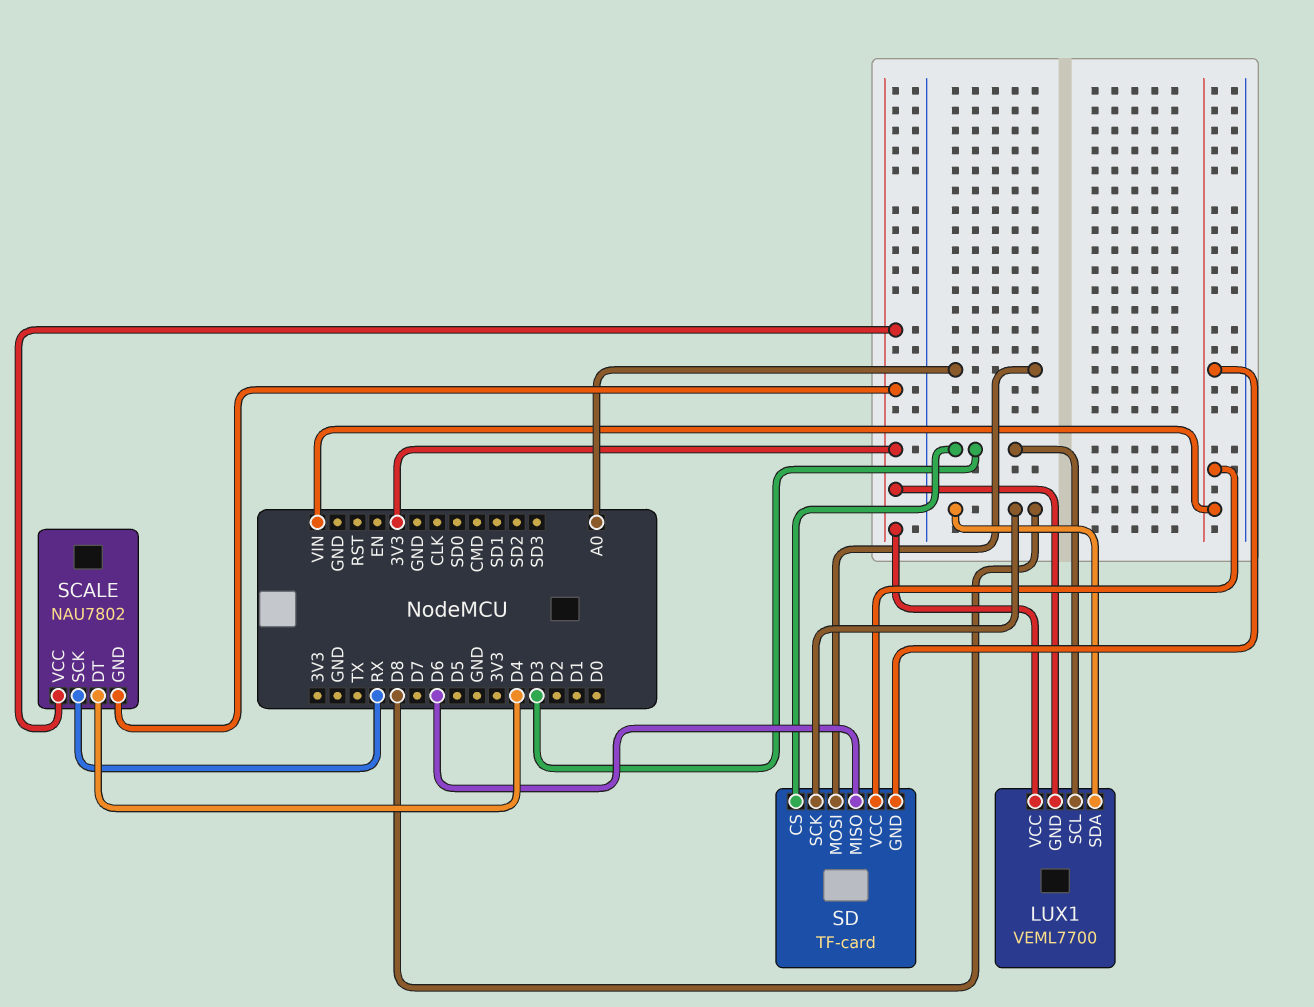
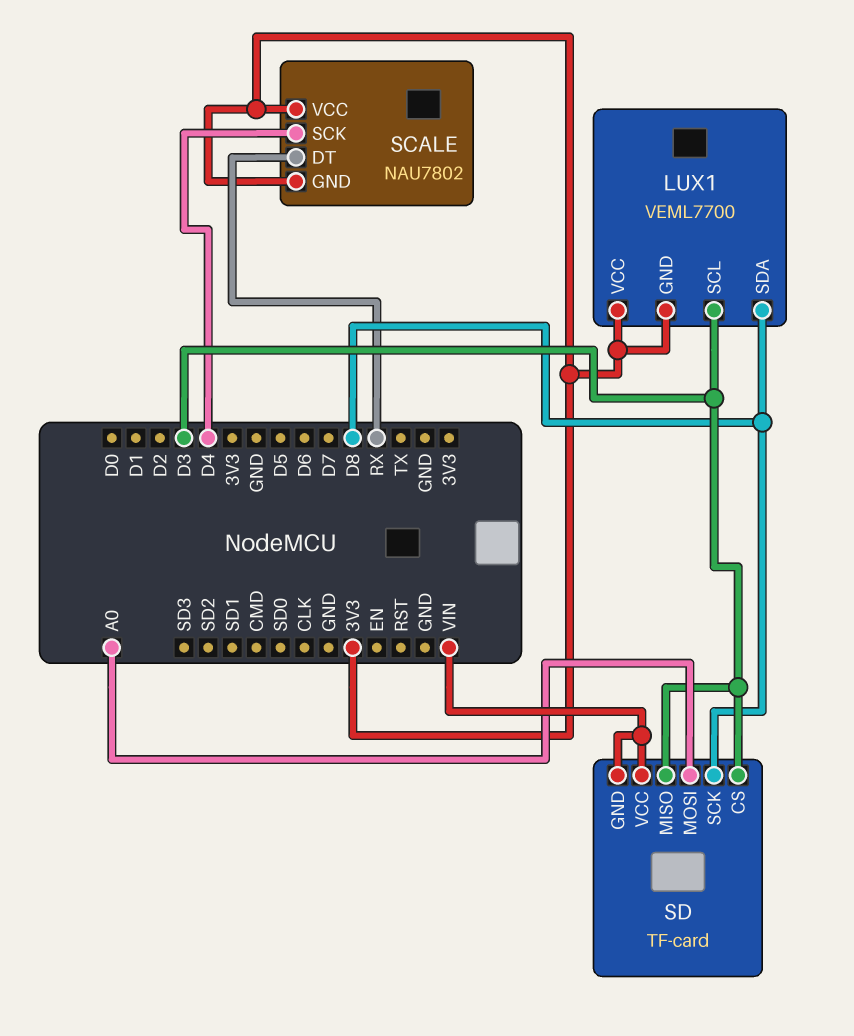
SCALE pin DT: D4 -> RX
SCALE pin SCK: RX -> D4
SD pin MISO: D6 -> D3

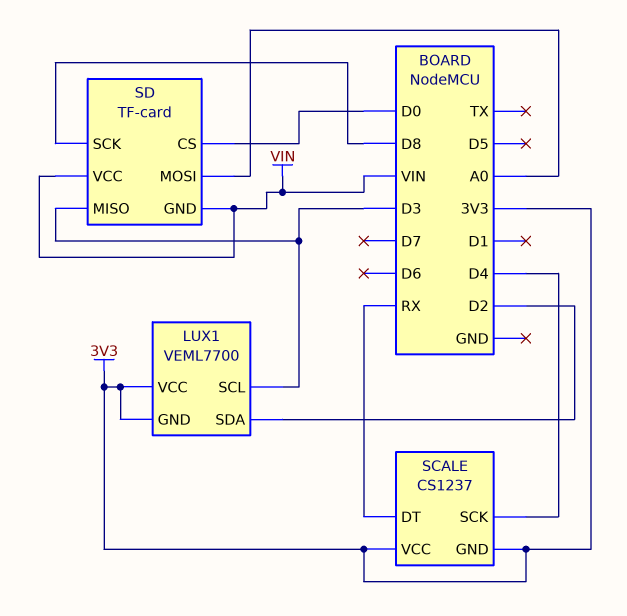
LUX1 pin SDA: D8 -> D2
SCALE: NAU7802 -> CS1237
SD pin CS: D3 -> D0

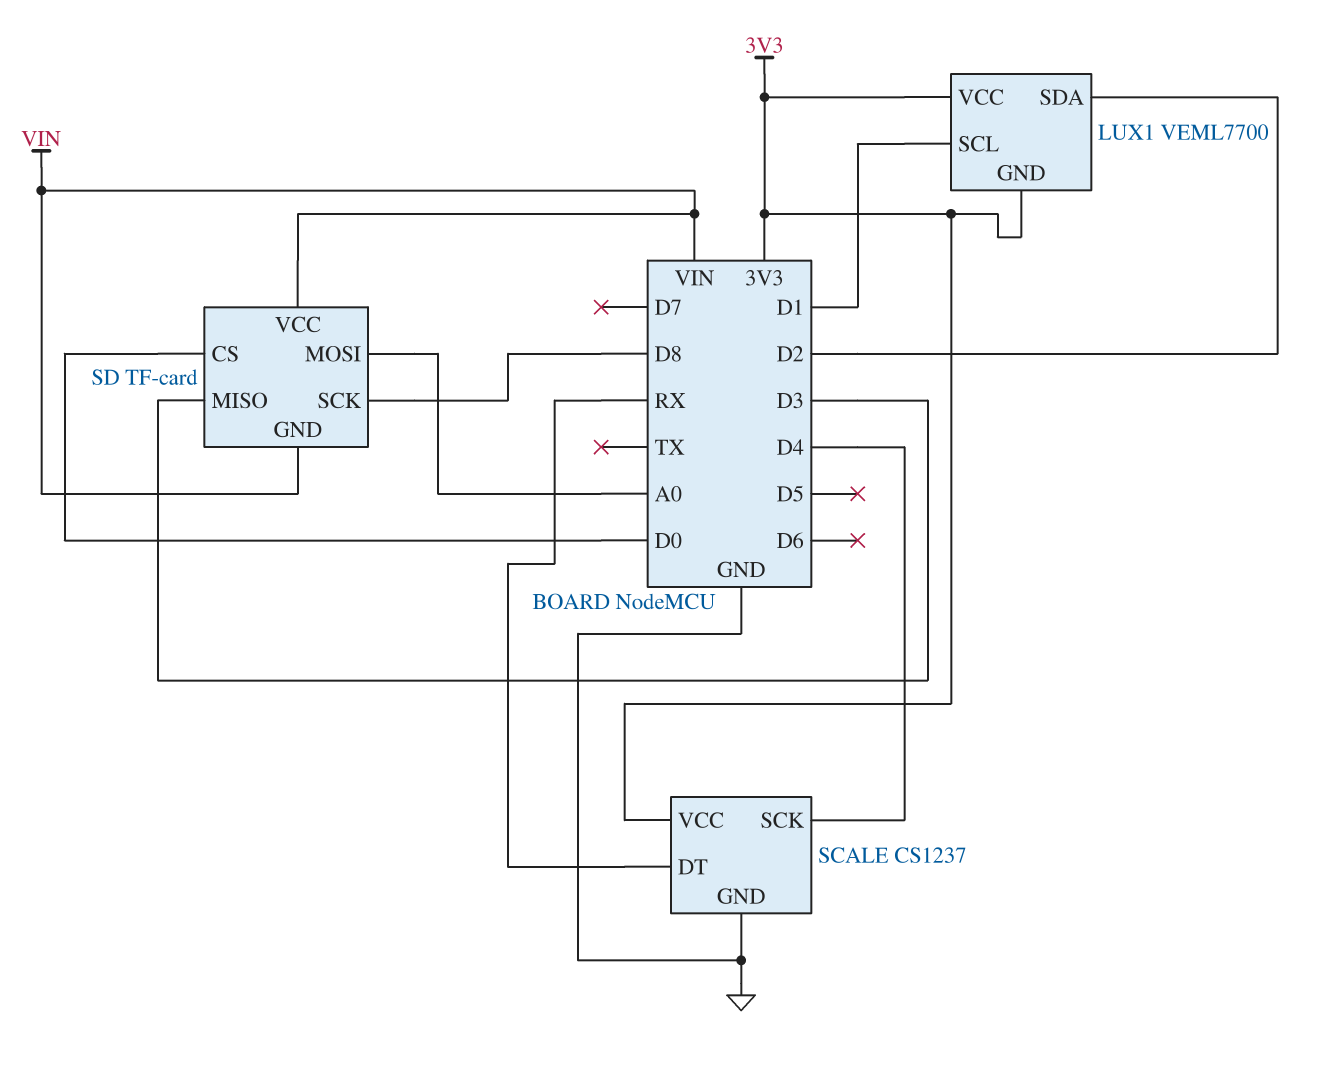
LUX1 pin SCL: D3 -> D1
SCALE pin GND: 3V3 -> GND

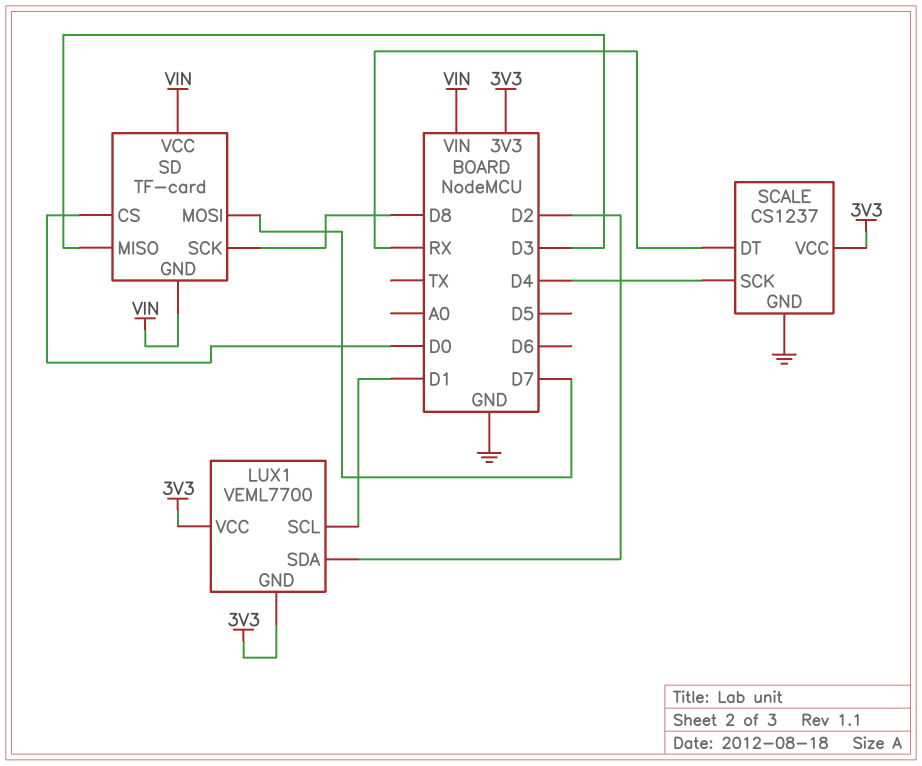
SD pin MOSI: A0 -> D7

